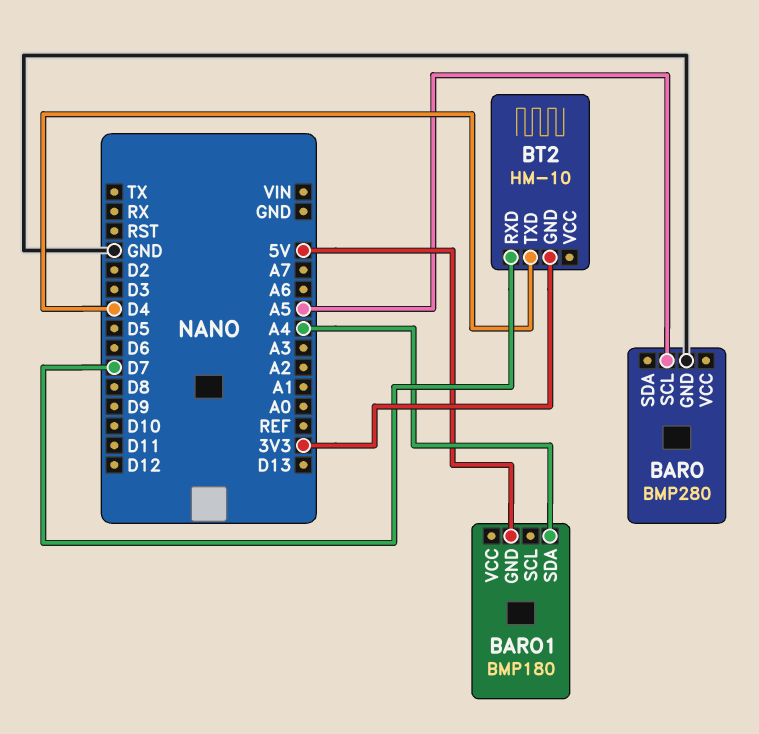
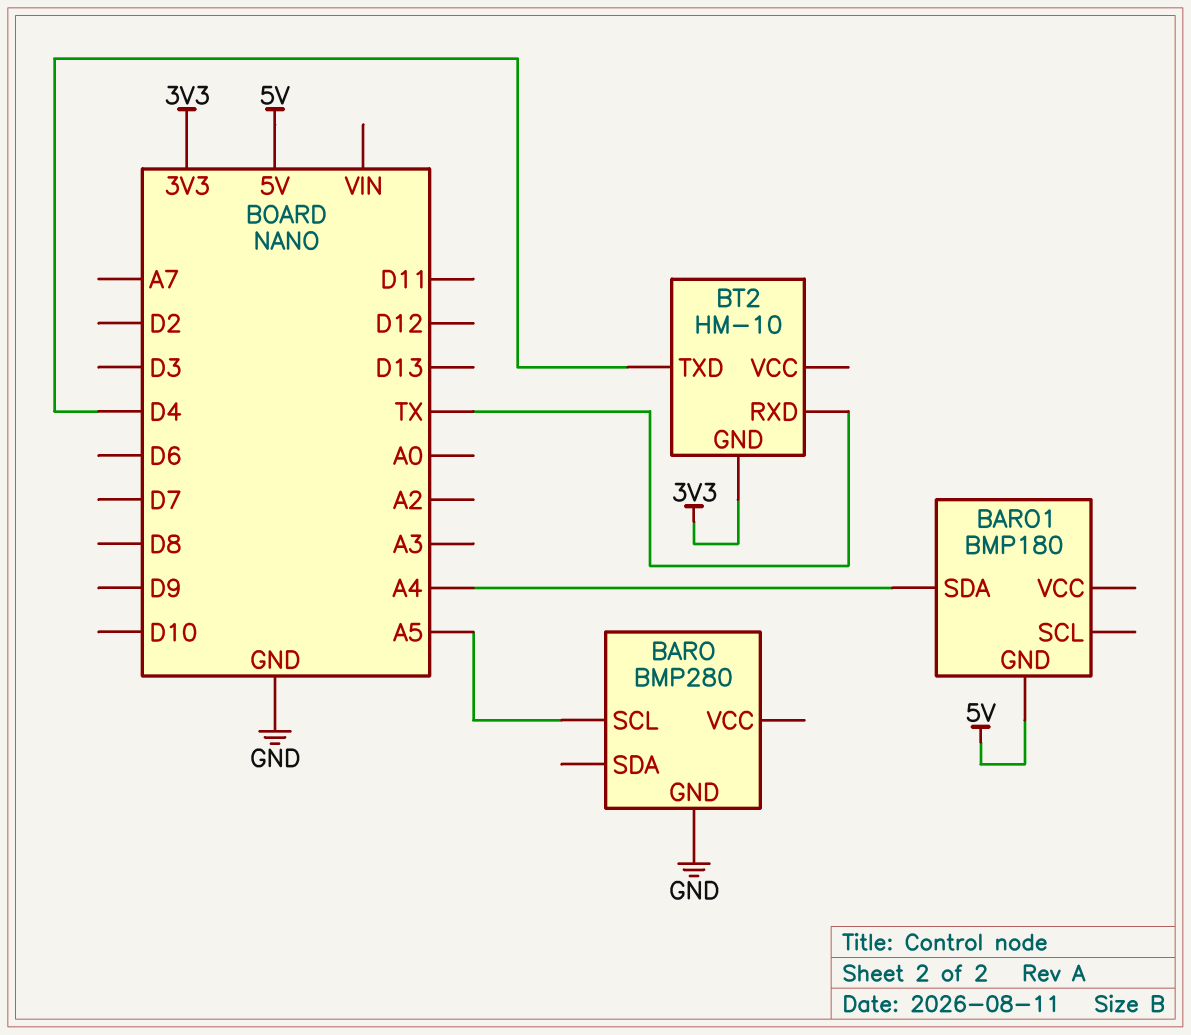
BT2 pin RXD: D7 -> TX

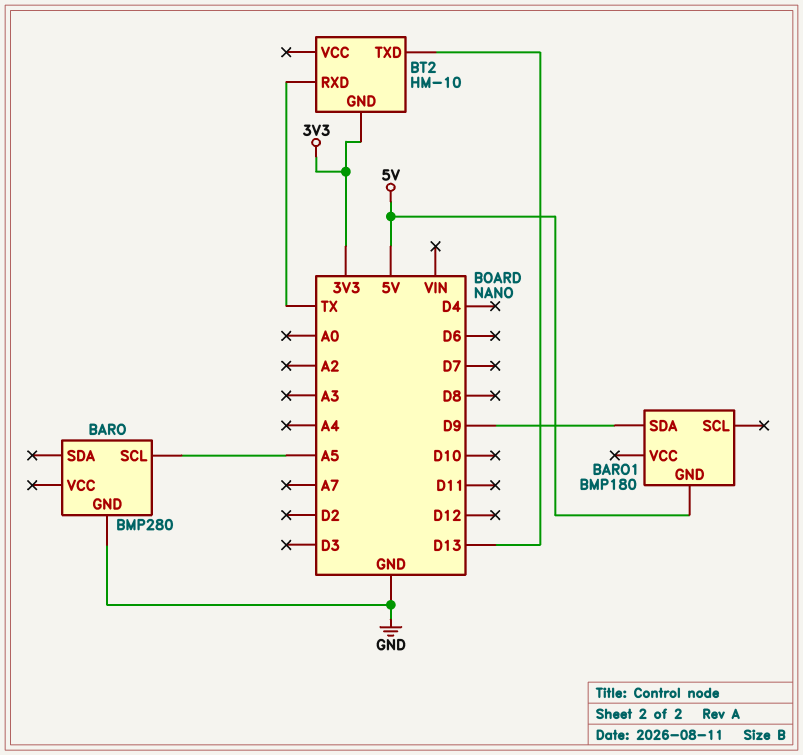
BARO1 pin SDA: A4 -> D9
BT2 pin TXD: D4 -> D13

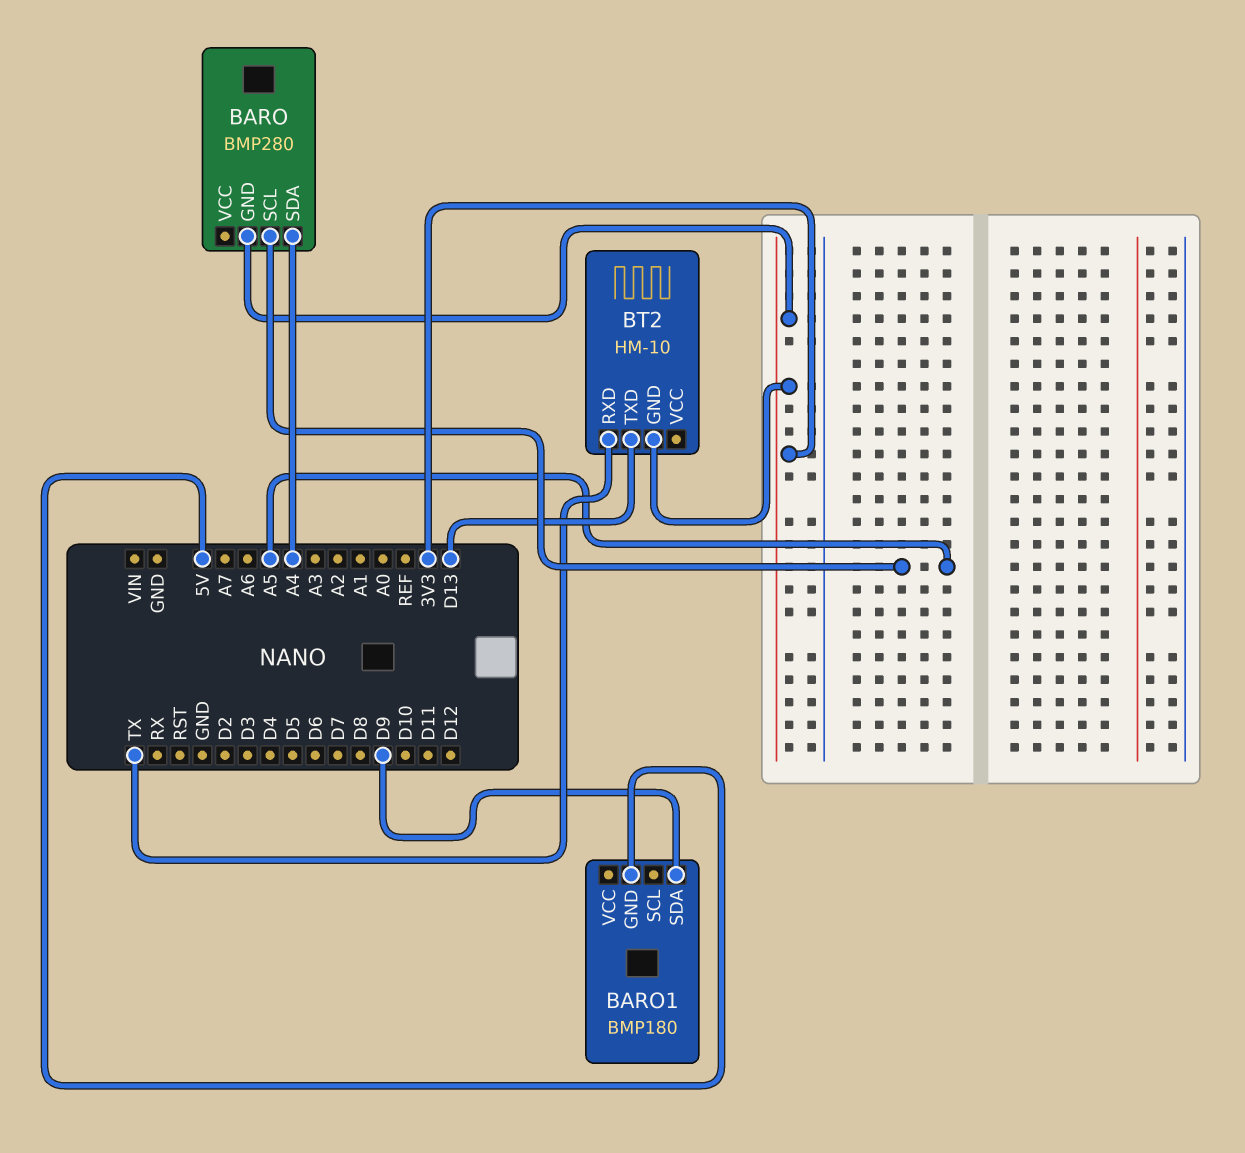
BARO pin GND: GND -> 3V3
BARO pin SDA: none -> A4

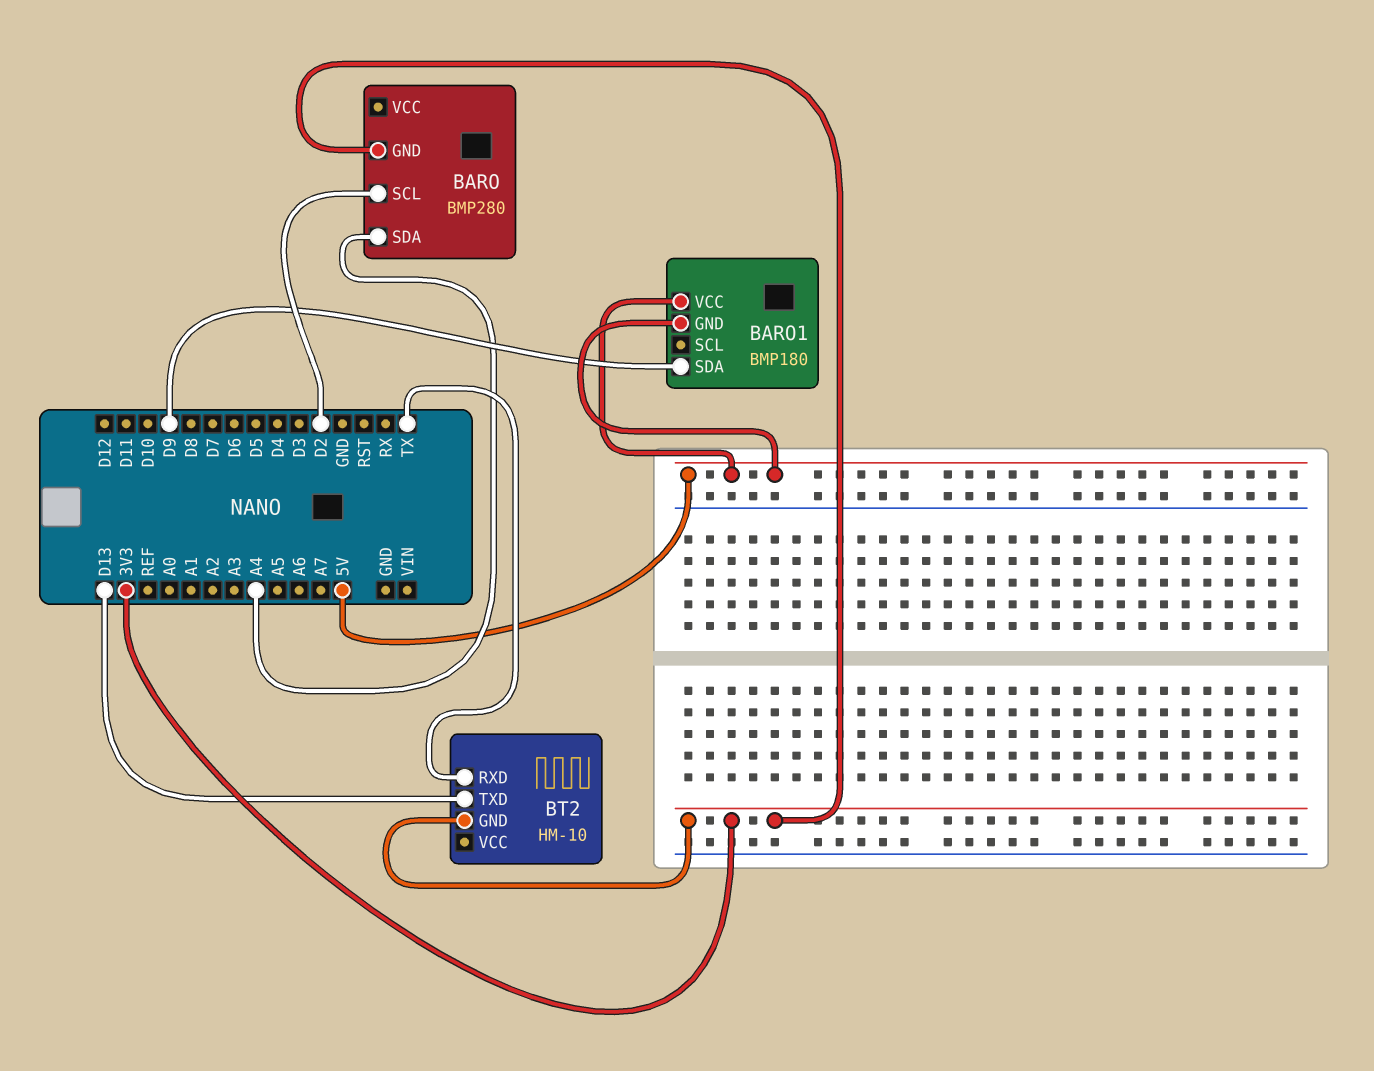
BARO pin SCL: A5 -> D2
BARO1 pin VCC: none -> 5V

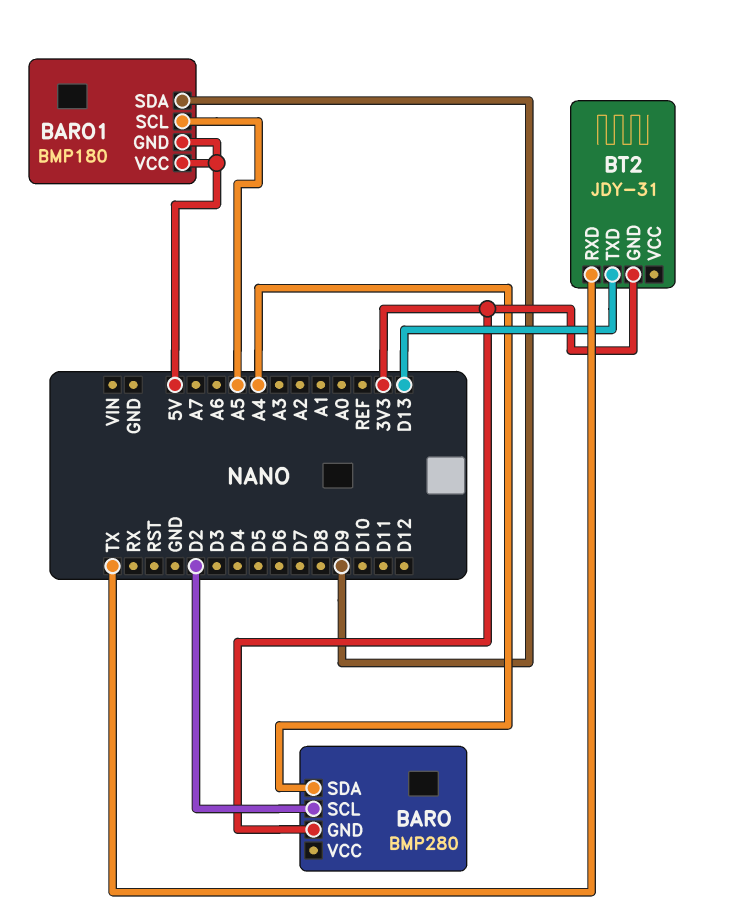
BARO1 pin SCL: none -> A5
BT2: HM-10 -> JDY-31

